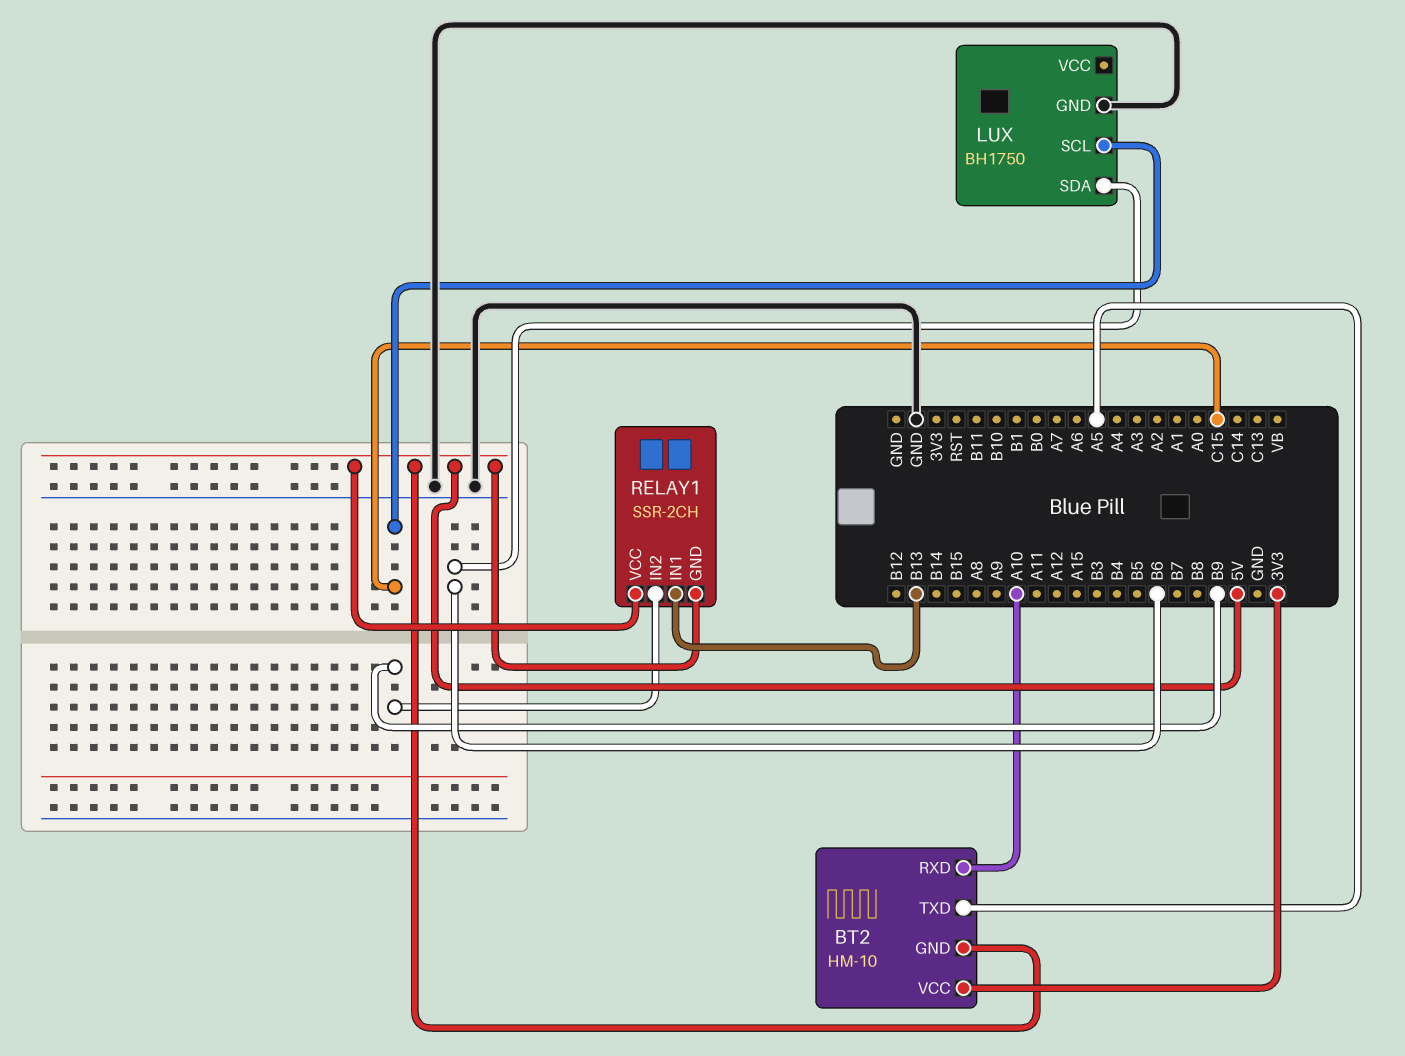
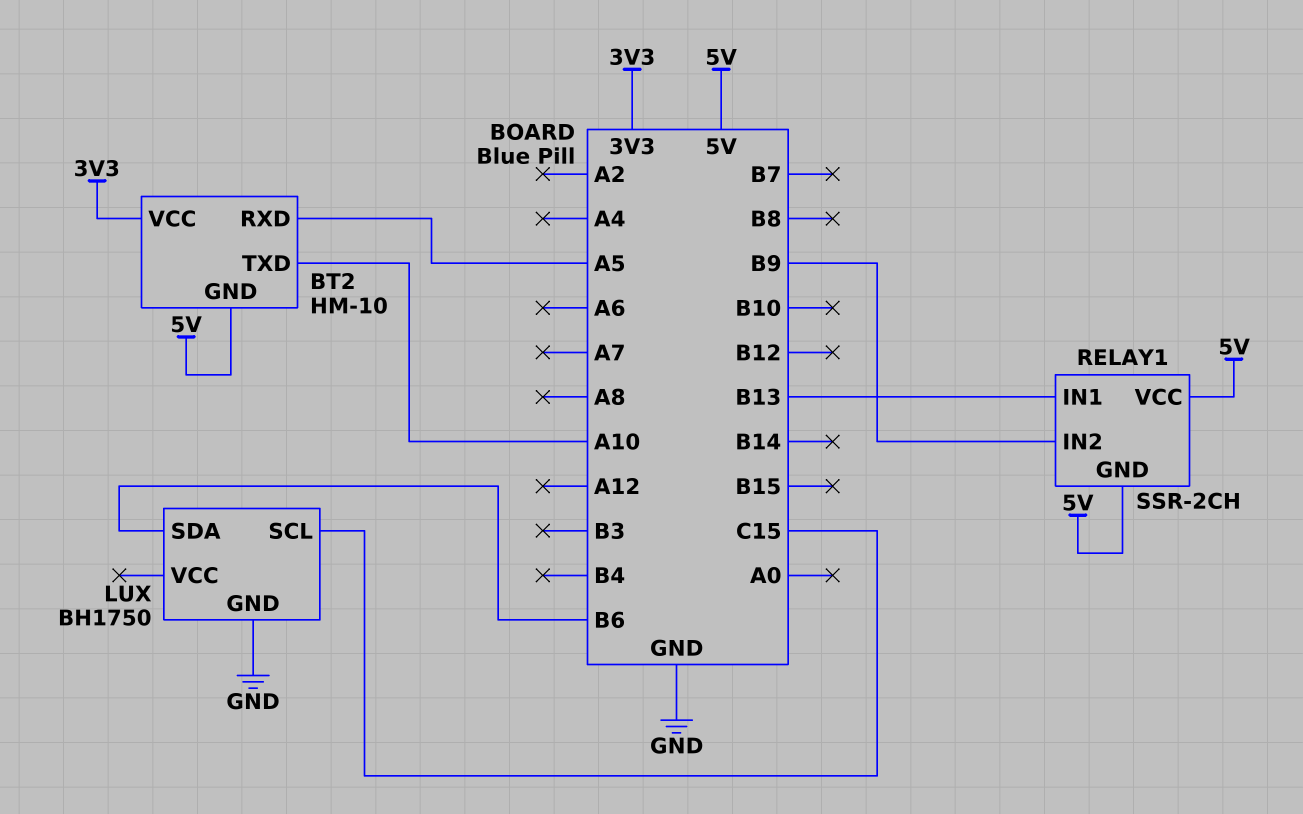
BT2 pin RXD: A10 -> A5
BT2 pin TXD: A5 -> A10

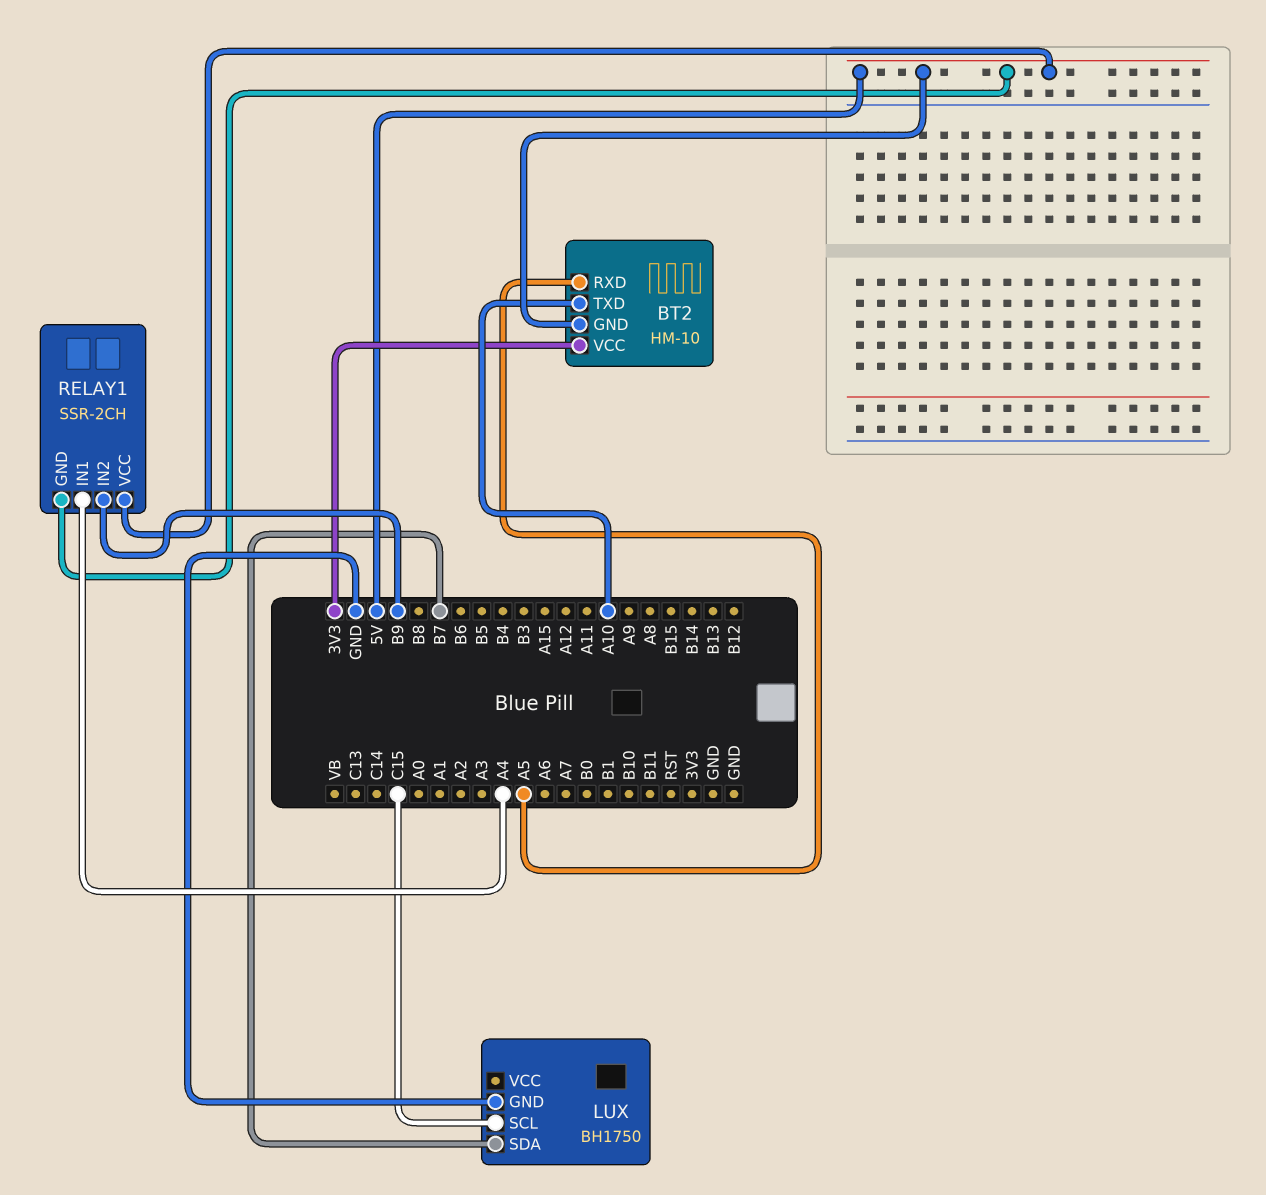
LUX pin SDA: B6 -> B7
RELAY1 pin IN1: B13 -> A4

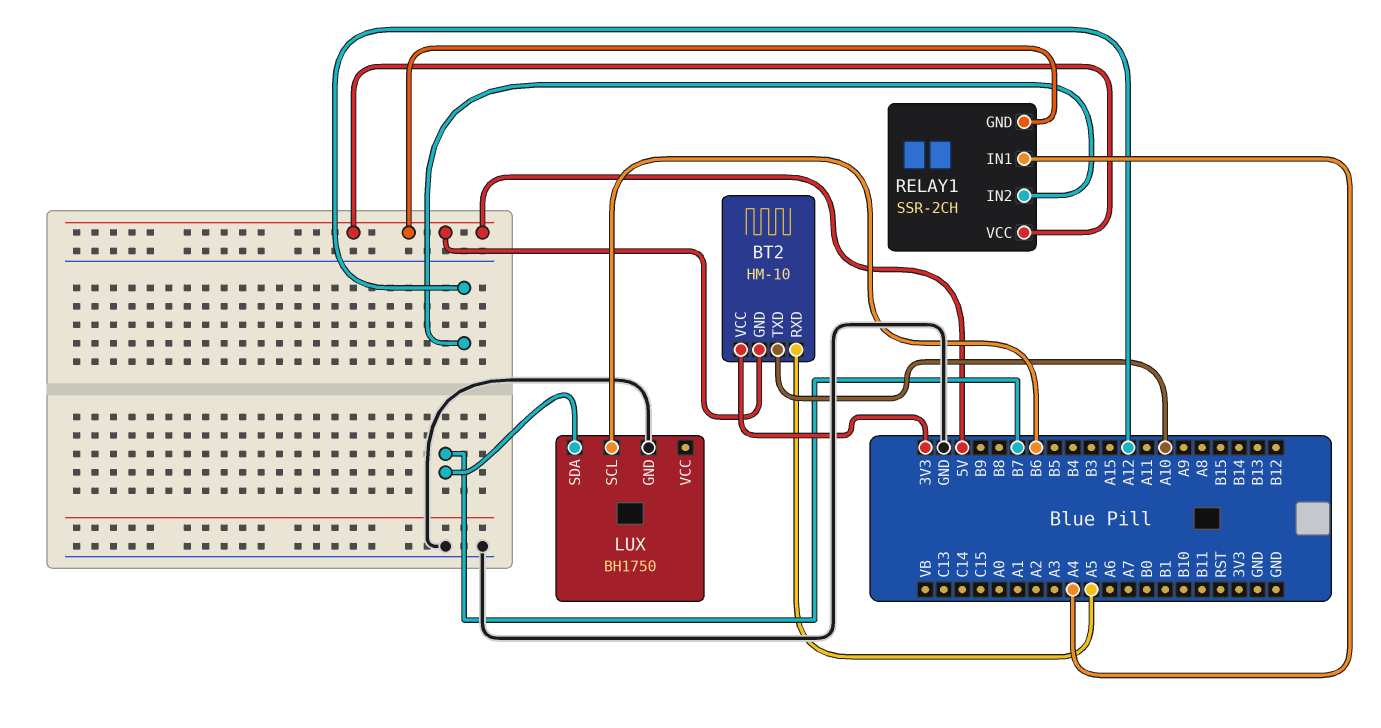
LUX pin SCL: C15 -> B6
RELAY1 pin IN2: B9 -> A12

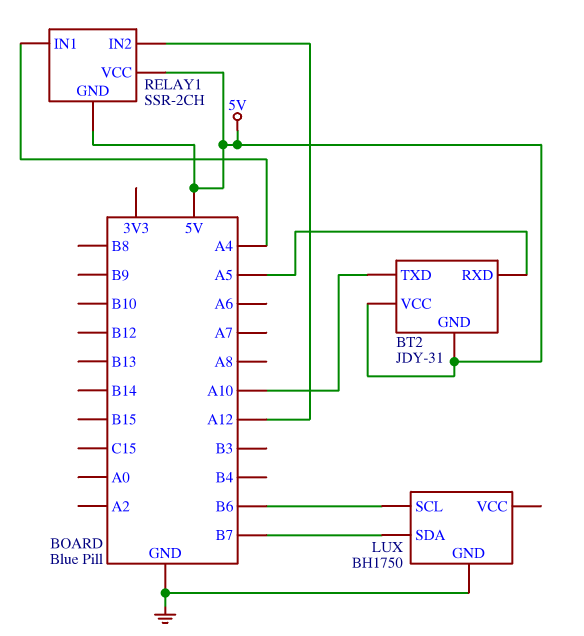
BT2: HM-10 -> JDY-31
BT2 pin VCC: 3V3 -> 5V

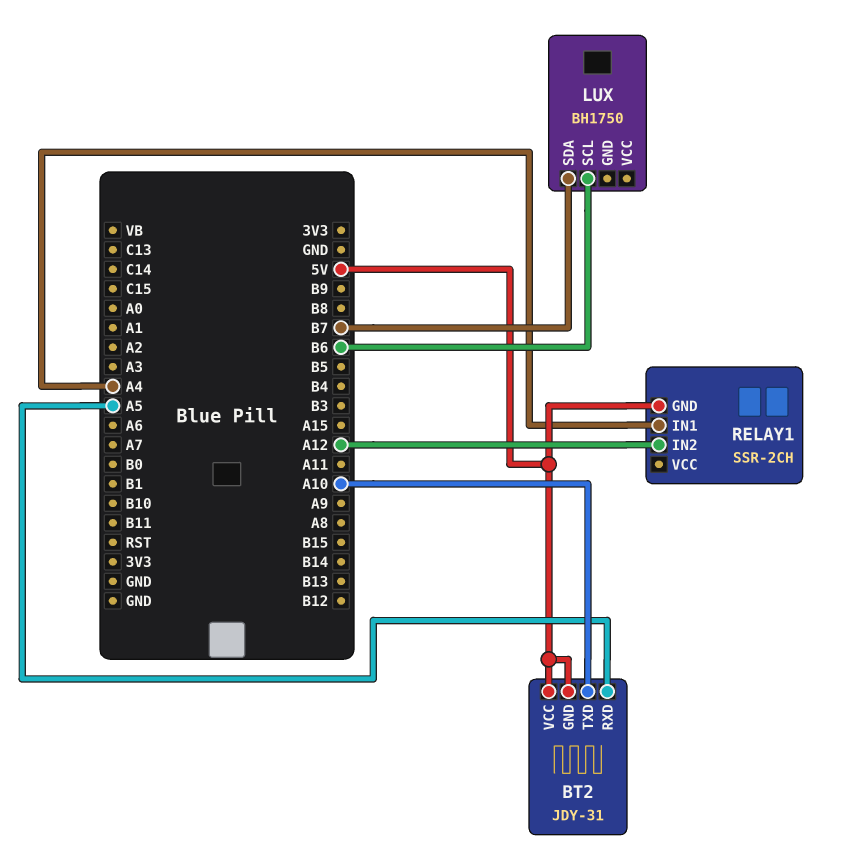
LUX pin GND: GND -> none
RELAY1 pin VCC: 5V -> none

